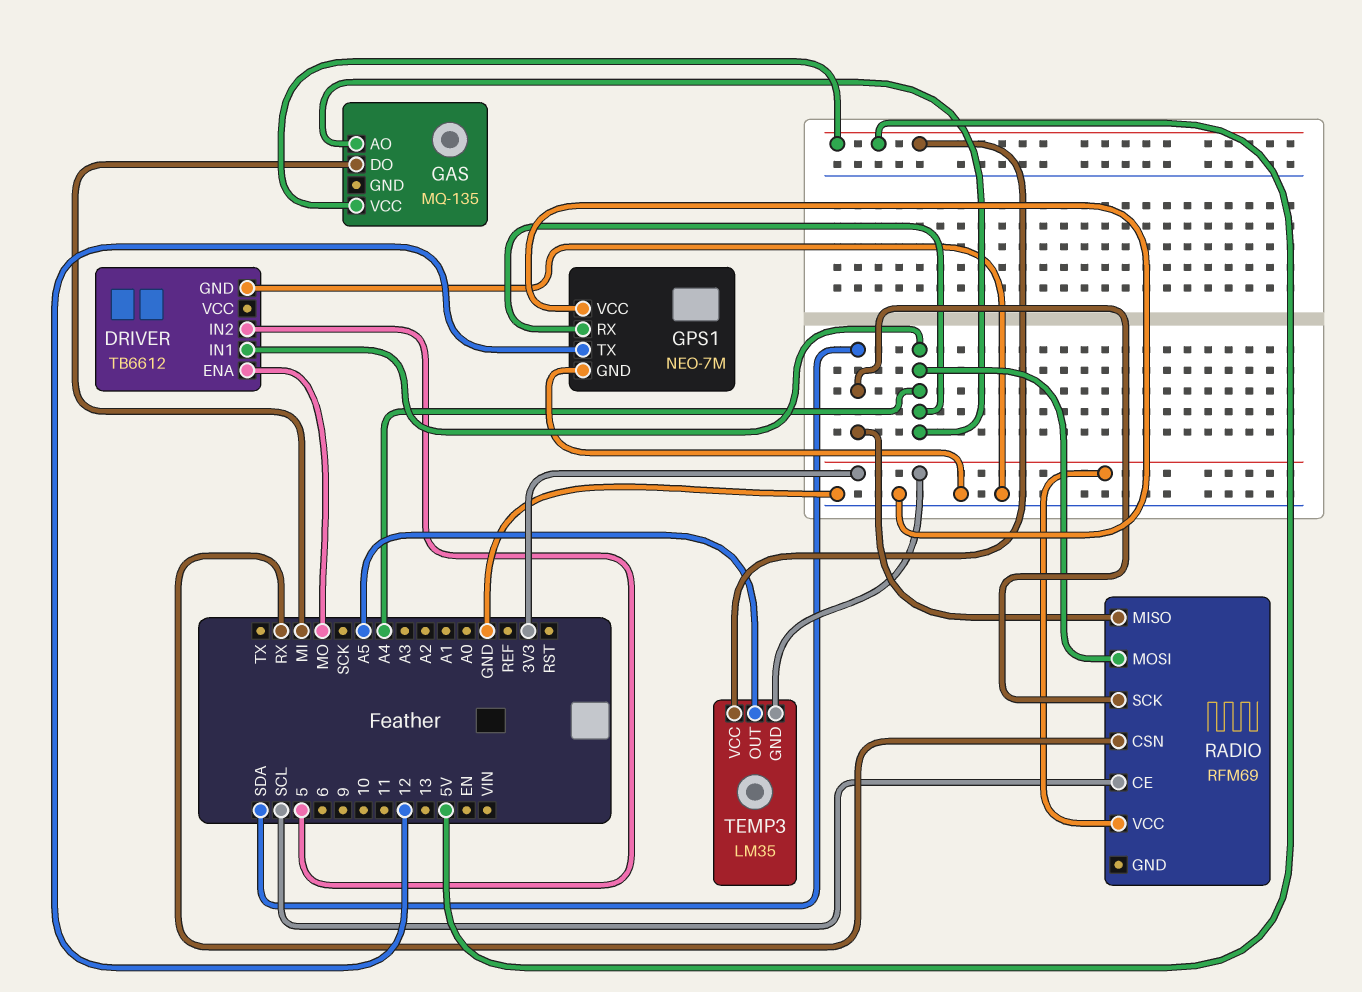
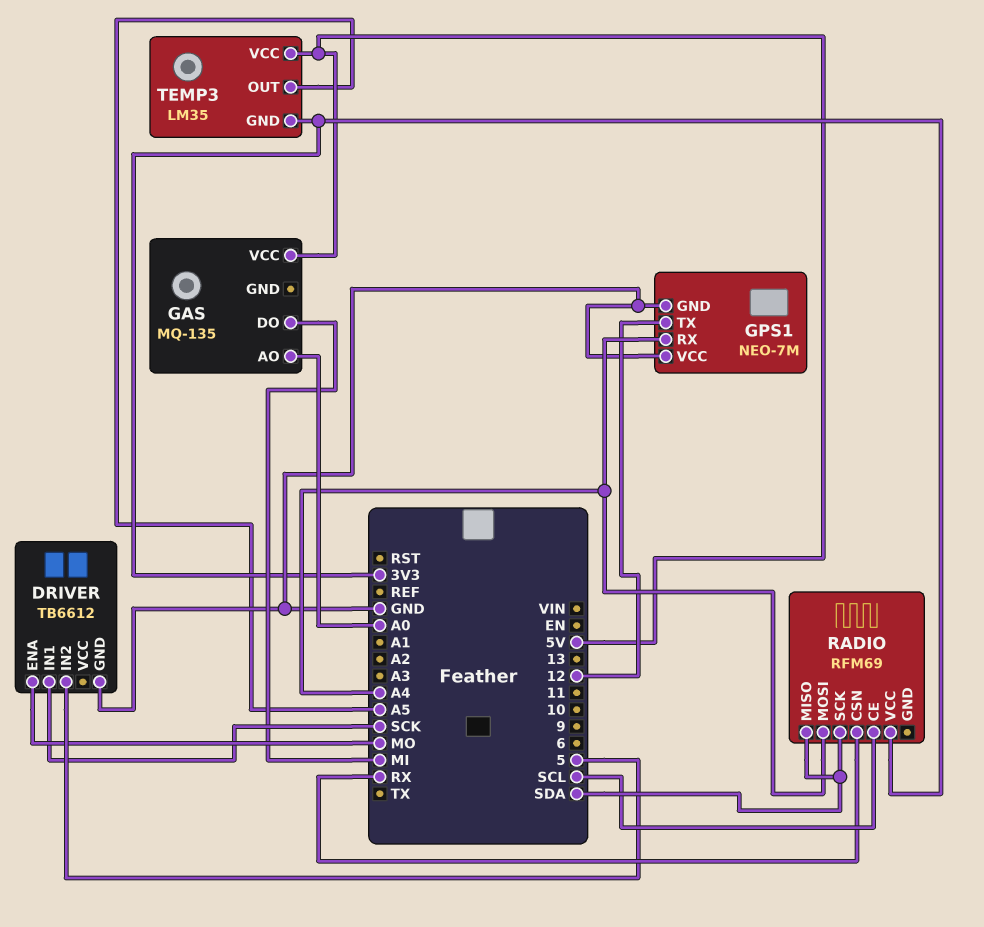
DRIVER pin IN1: A4 -> SCK
GAS pin AO: A4 -> A0

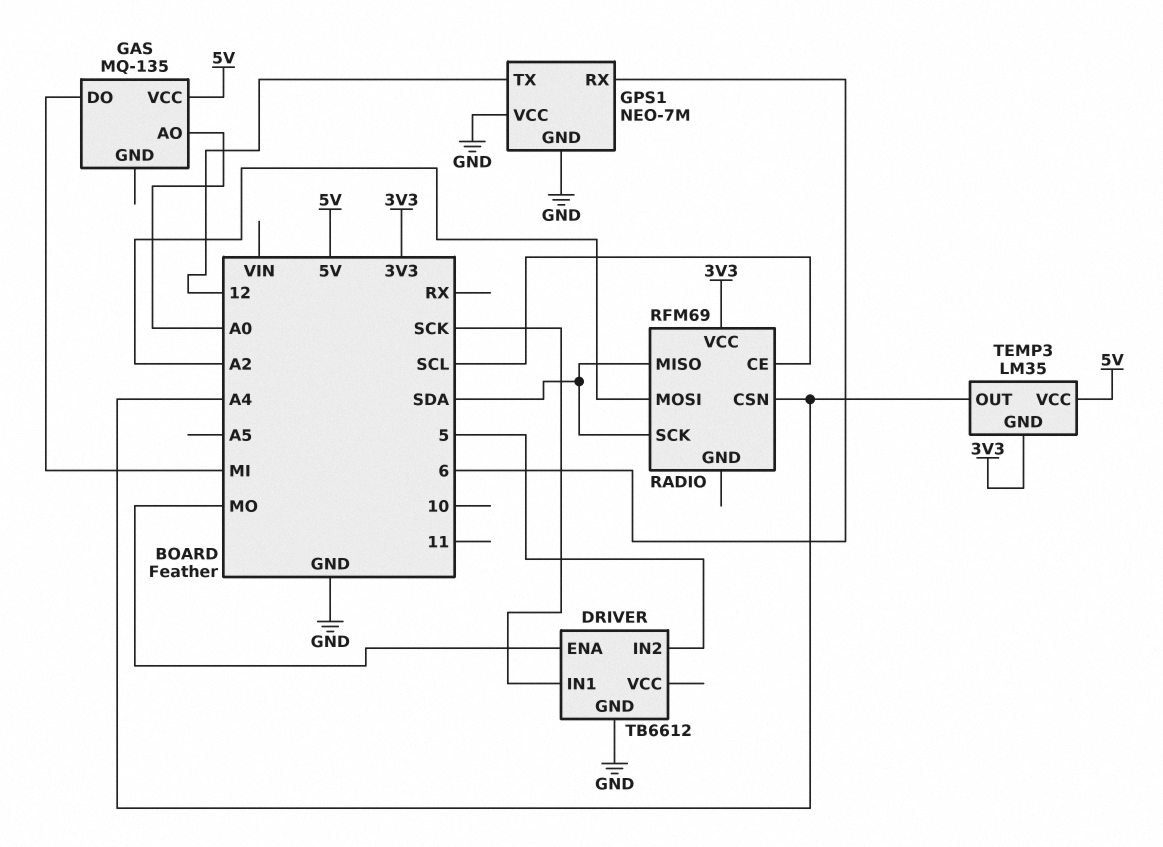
GPS1 pin RX: A4 -> 6
RADIO pin CSN: RX -> A4
RADIO pin MOSI: A4 -> A2
TEMP3 pin OUT: A5 -> A4

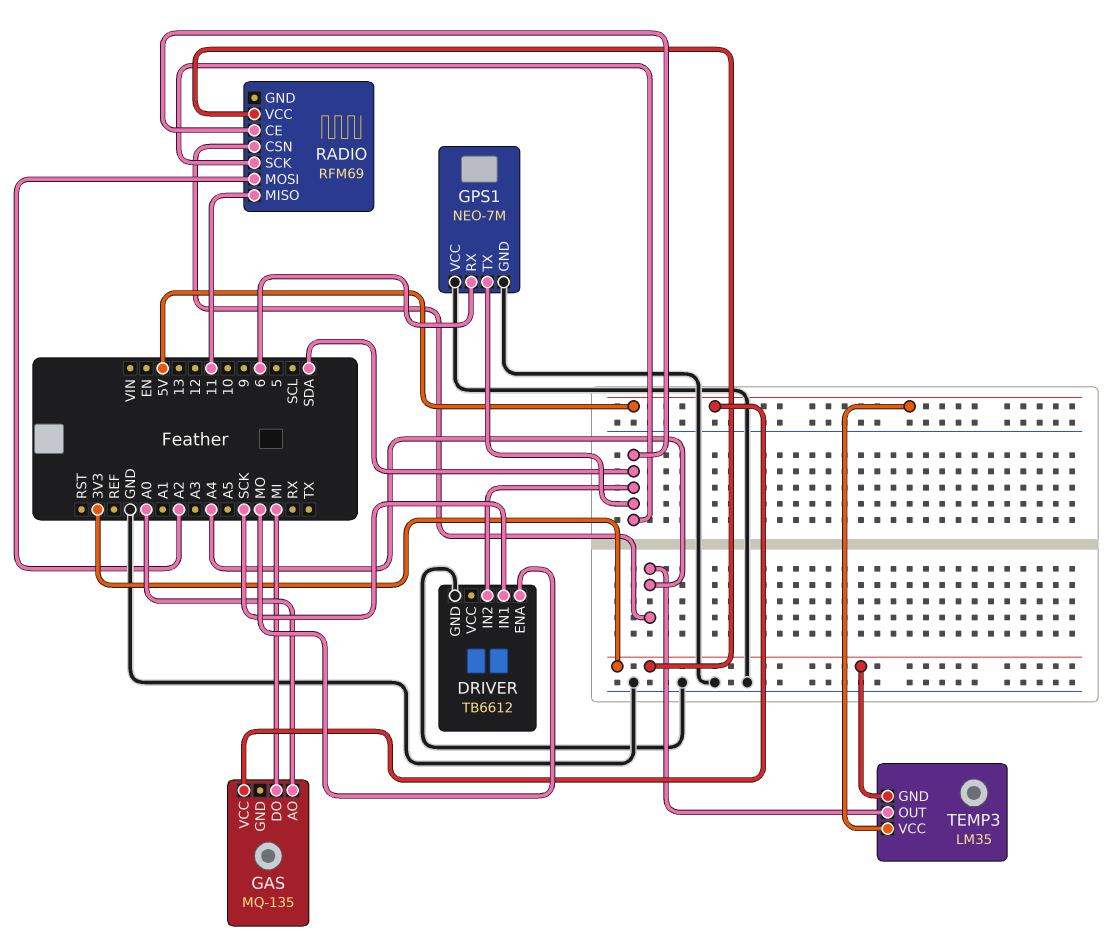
DRIVER pin IN2: 5 -> SDA
GPS1 pin TX: 12 -> SDA
RADIO pin CE: SCL -> SDA
RADIO pin MISO: SDA -> 11

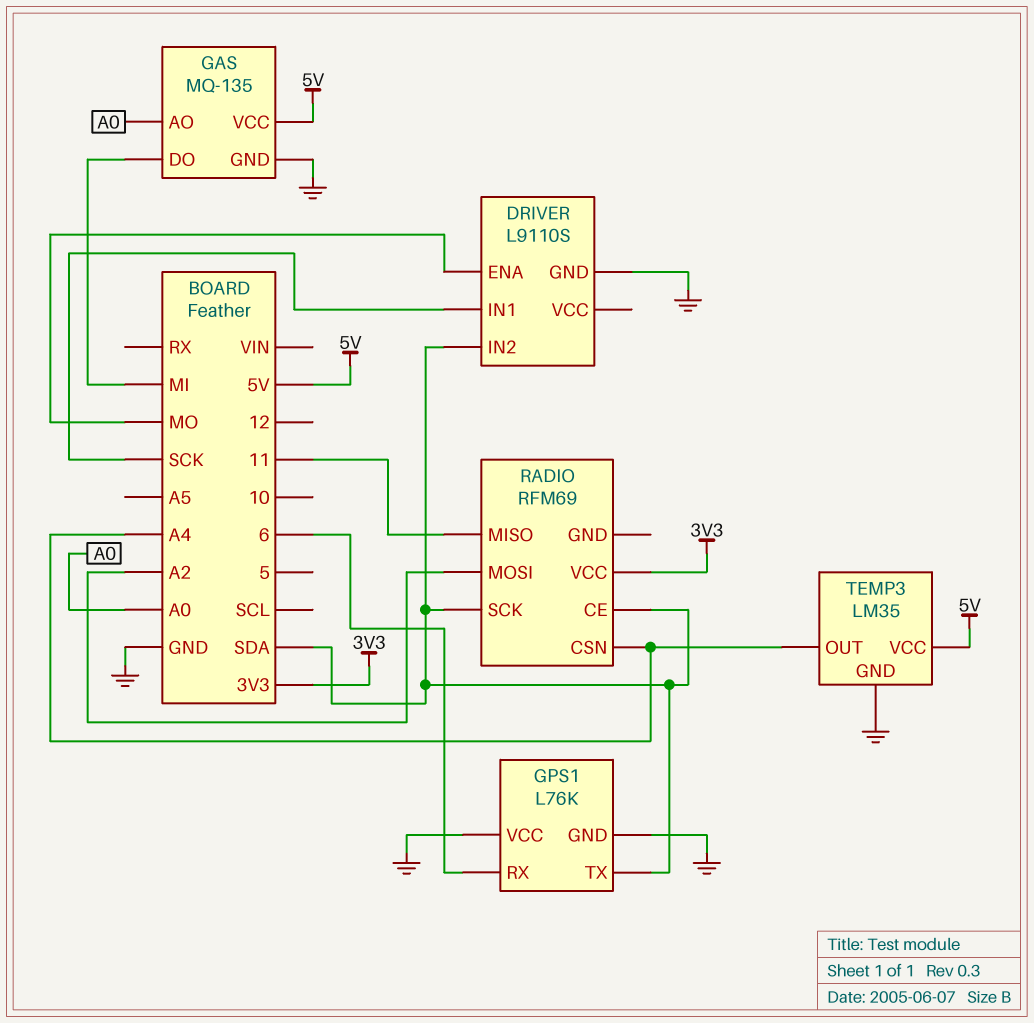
DRIVER: TB6612 -> L9110S
GAS pin GND: none -> GND
GPS1: NEO-7M -> L76K
TEMP3 pin GND: 3V3 -> GND

